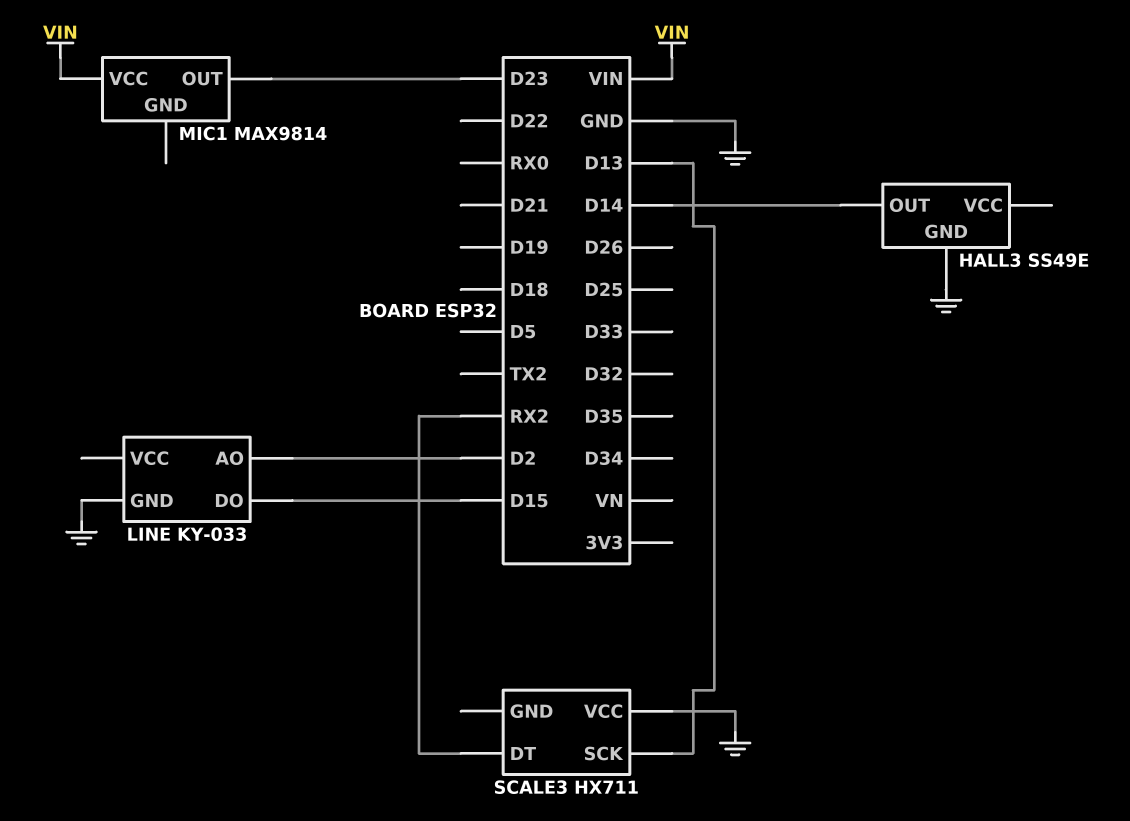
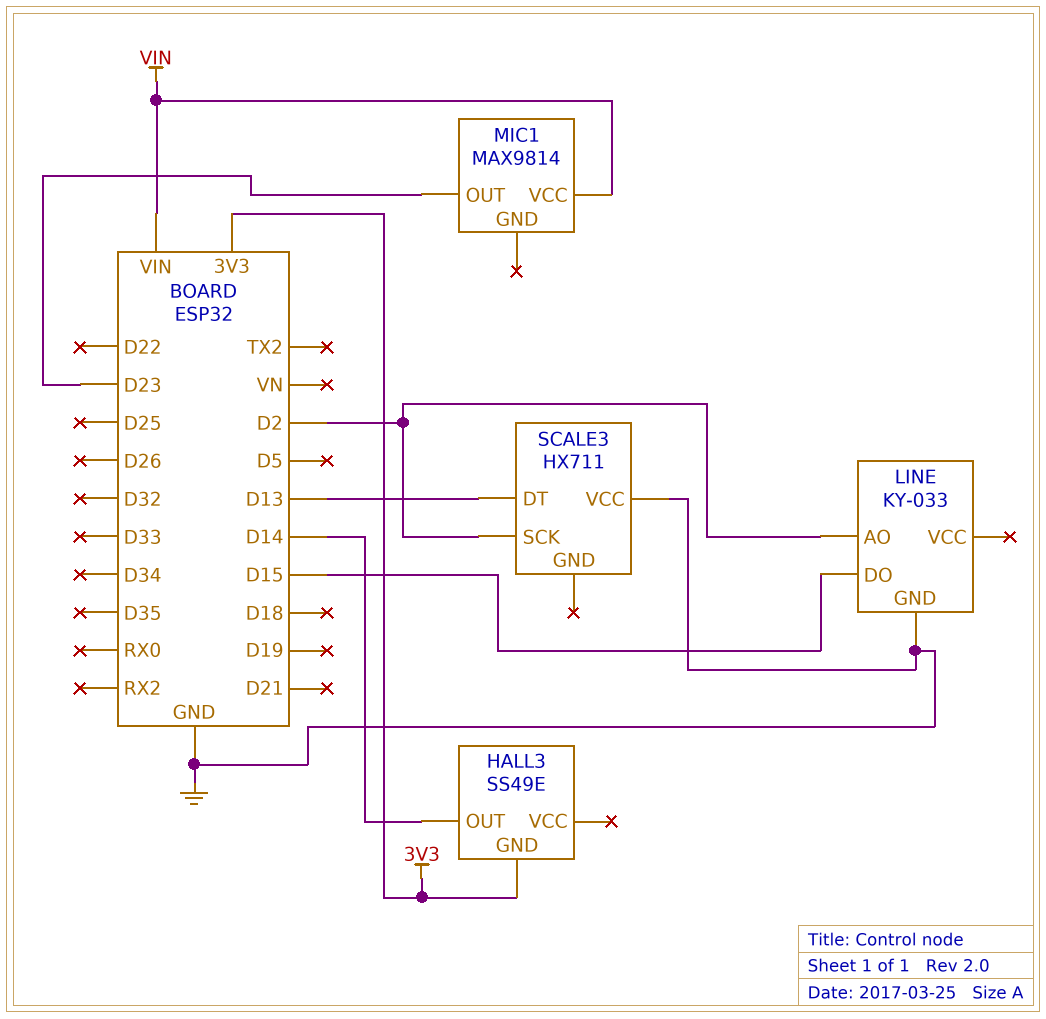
HALL3 pin GND: GND -> 3V3
SCALE3 pin DT: RX2 -> D13
SCALE3 pin SCK: D13 -> D2

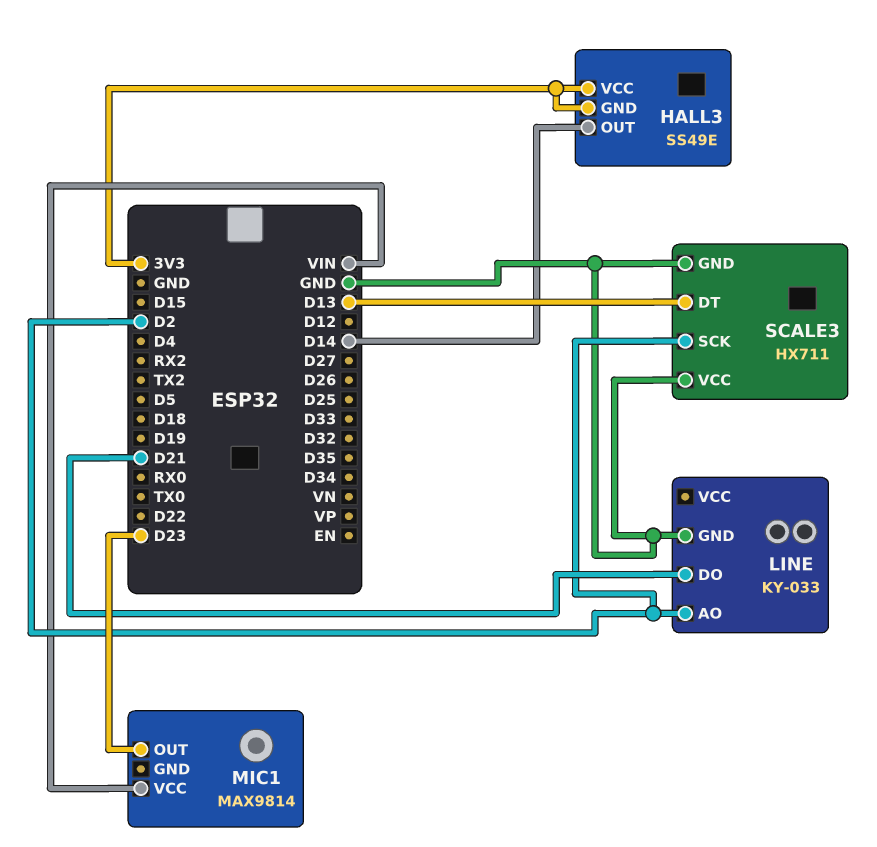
HALL3 pin VCC: none -> 3V3
LINE pin DO: D15 -> D21
SCALE3 pin GND: none -> GND

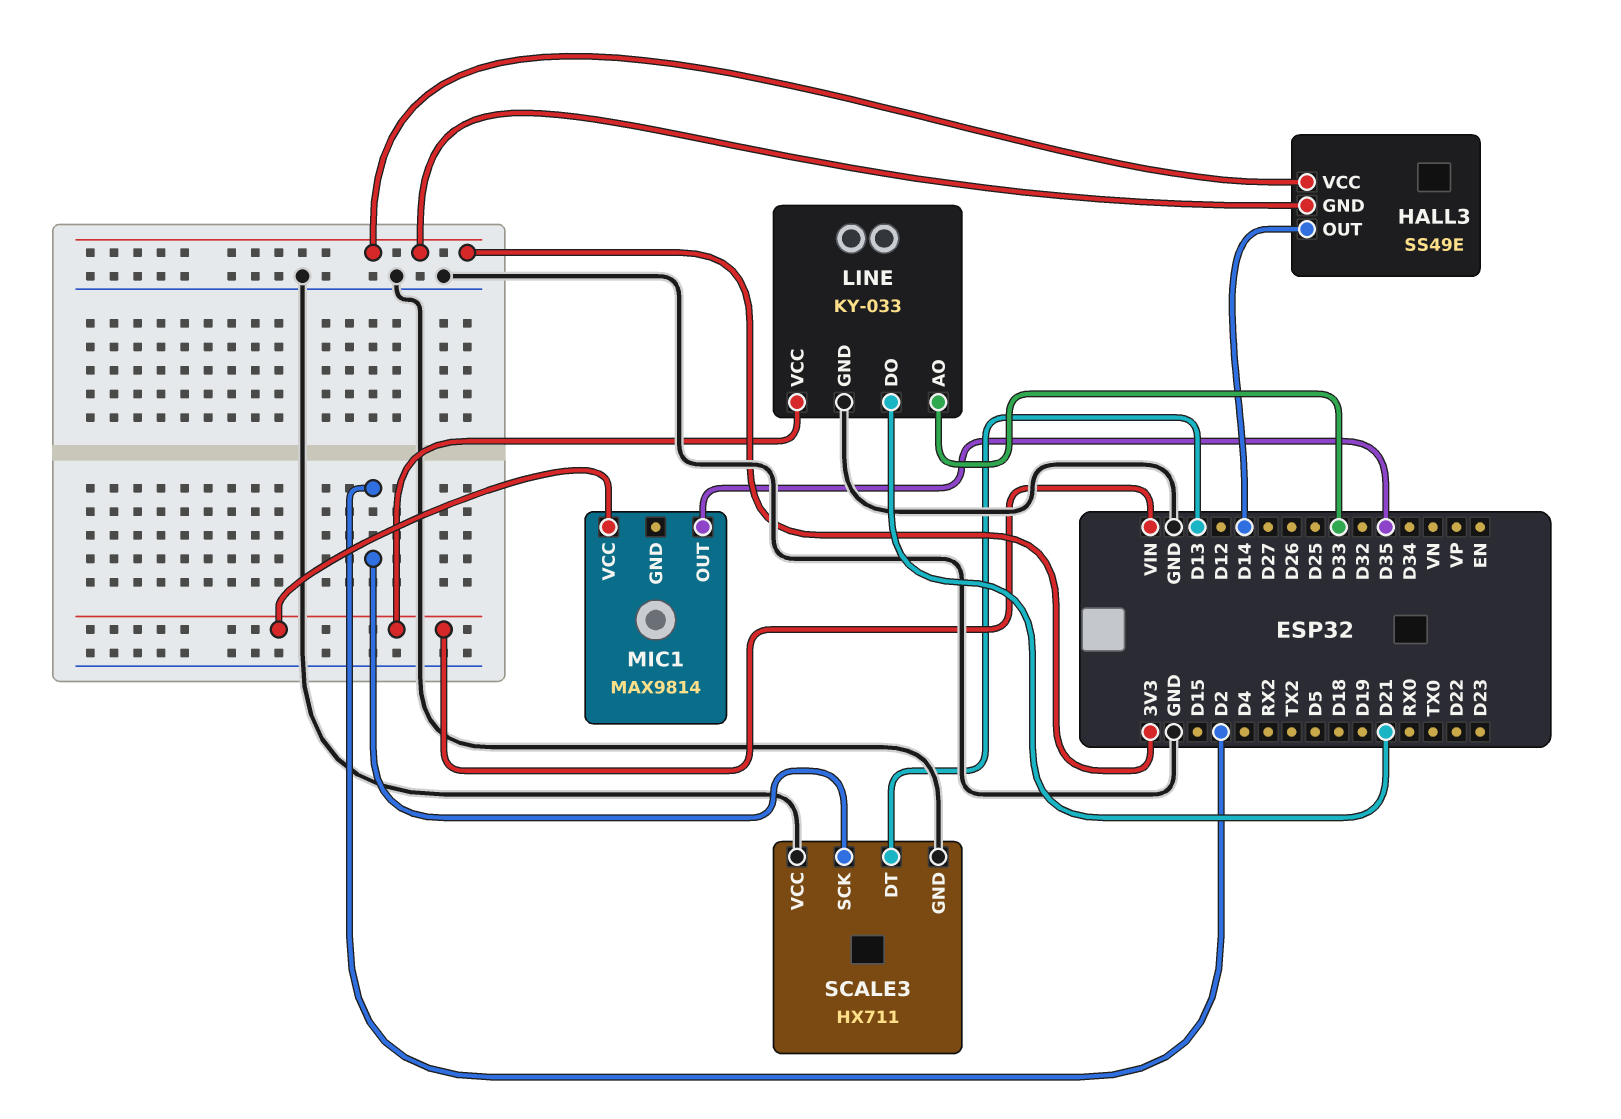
LINE pin AO: D2 -> D33
LINE pin VCC: none -> VIN
MIC1 pin OUT: D23 -> D35

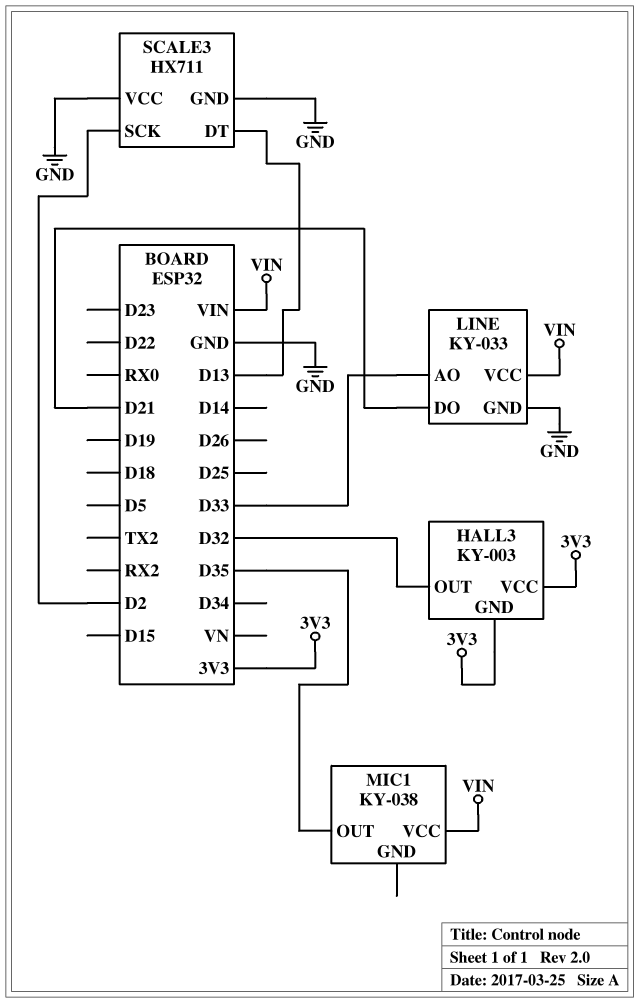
HALL3: SS49E -> KY-003
HALL3 pin OUT: D14 -> D32
MIC1: MAX9814 -> KY-038

